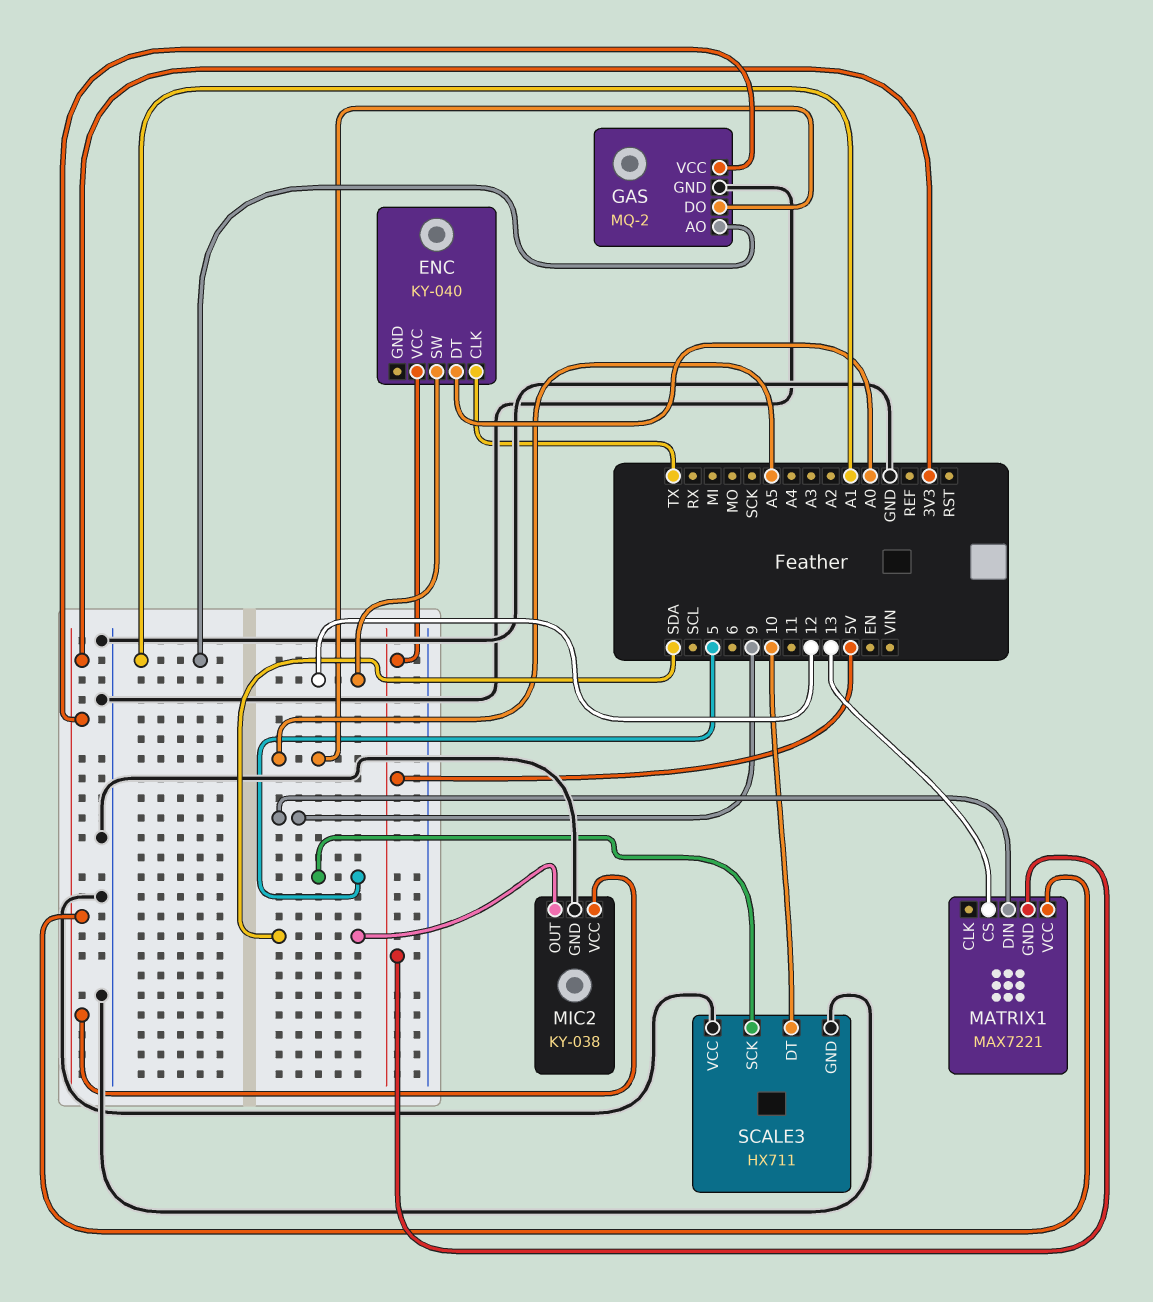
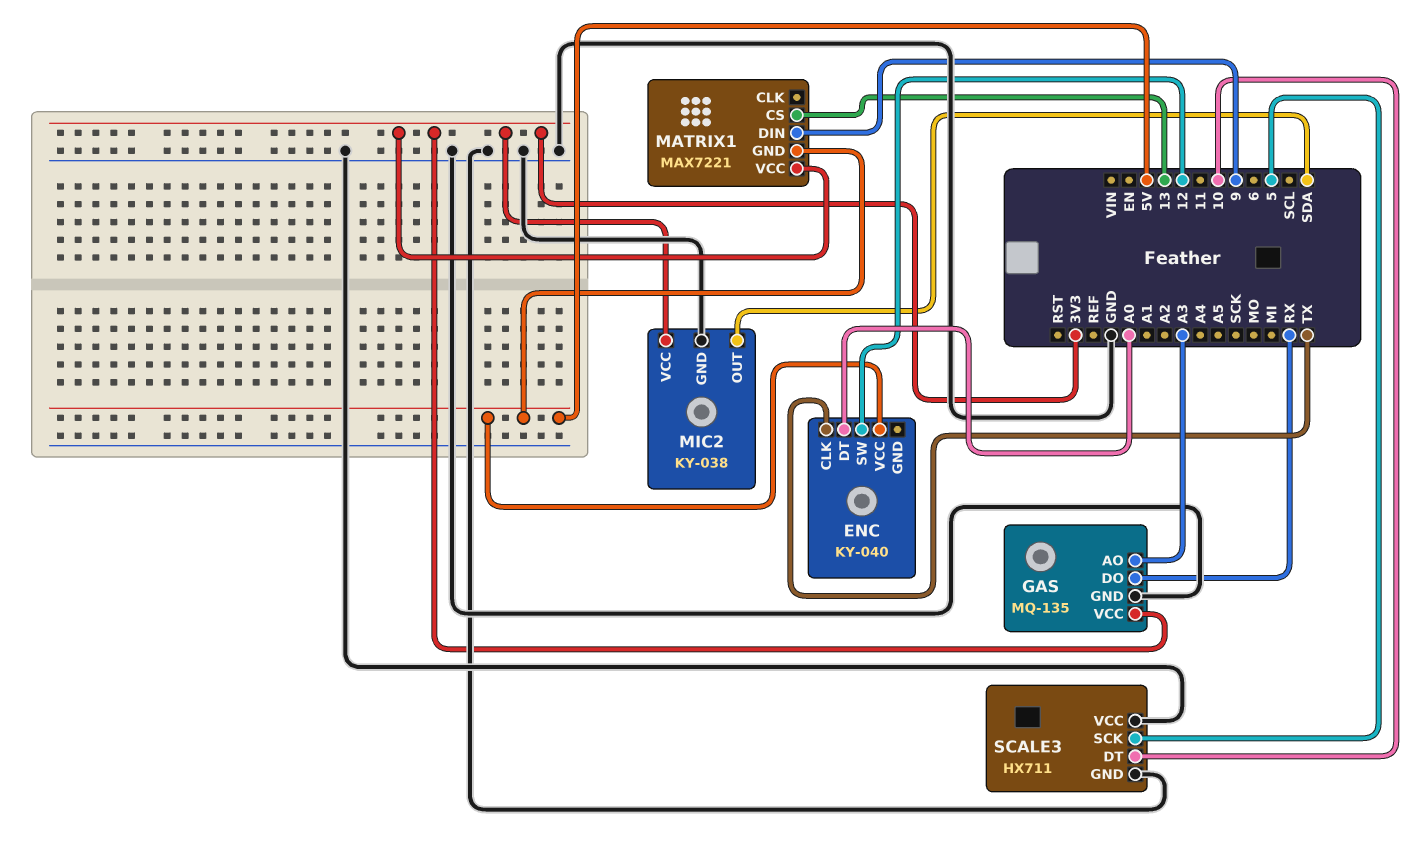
GAS: MQ-2 -> MQ-135
GAS pin AO: A1 -> A3
GAS pin DO: A5 -> RX

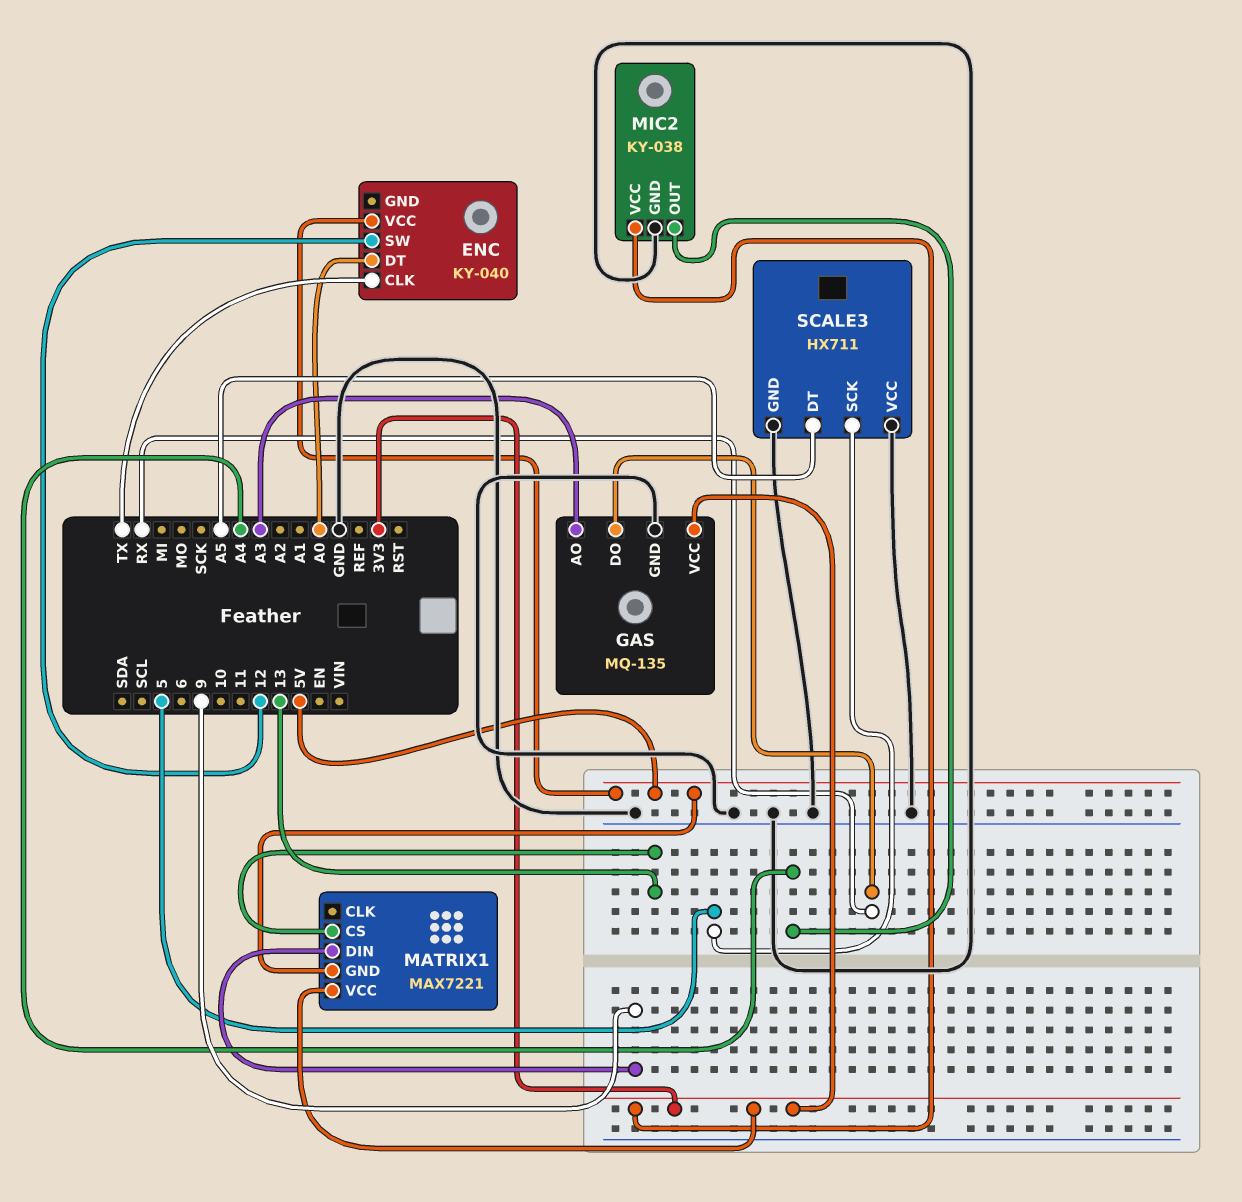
MIC2 pin OUT: SDA -> A4
SCALE3 pin DT: 10 -> A5

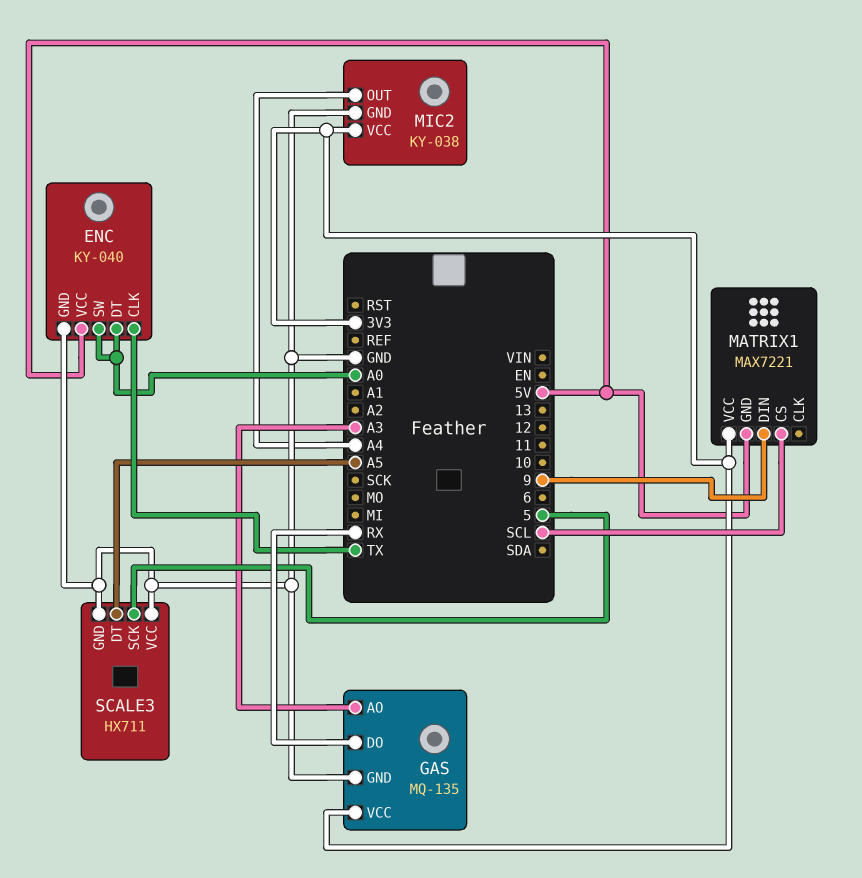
ENC pin GND: none -> GND
ENC pin SW: 12 -> A0
MATRIX1 pin CS: 13 -> SCL

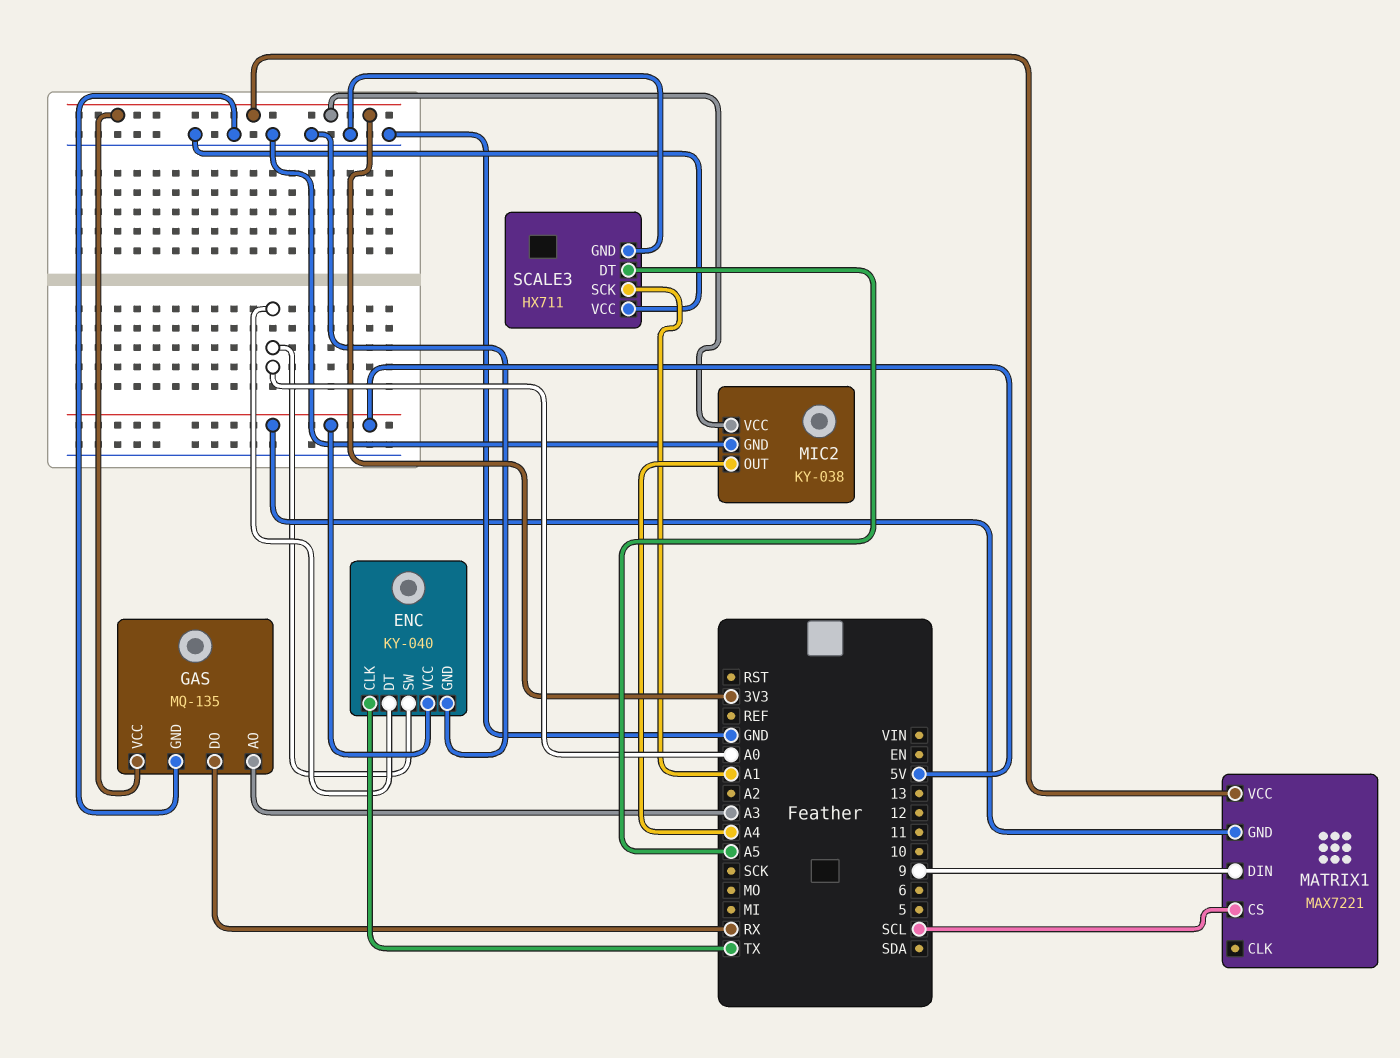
SCALE3 pin SCK: 5 -> A1

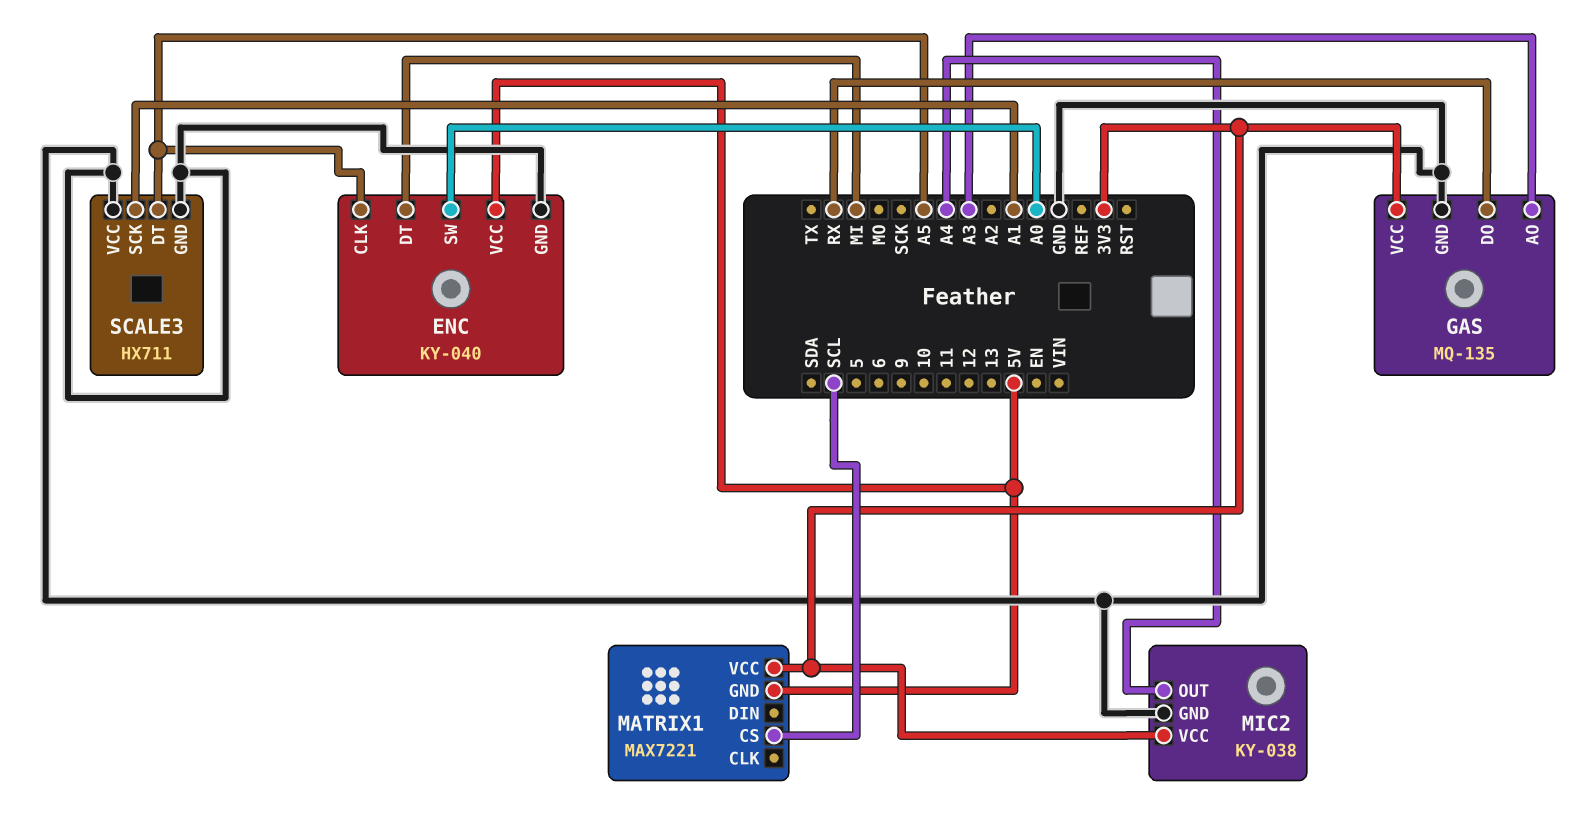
ENC pin CLK: TX -> A5
ENC pin DT: A0 -> MI
MATRIX1 pin DIN: 9 -> none

